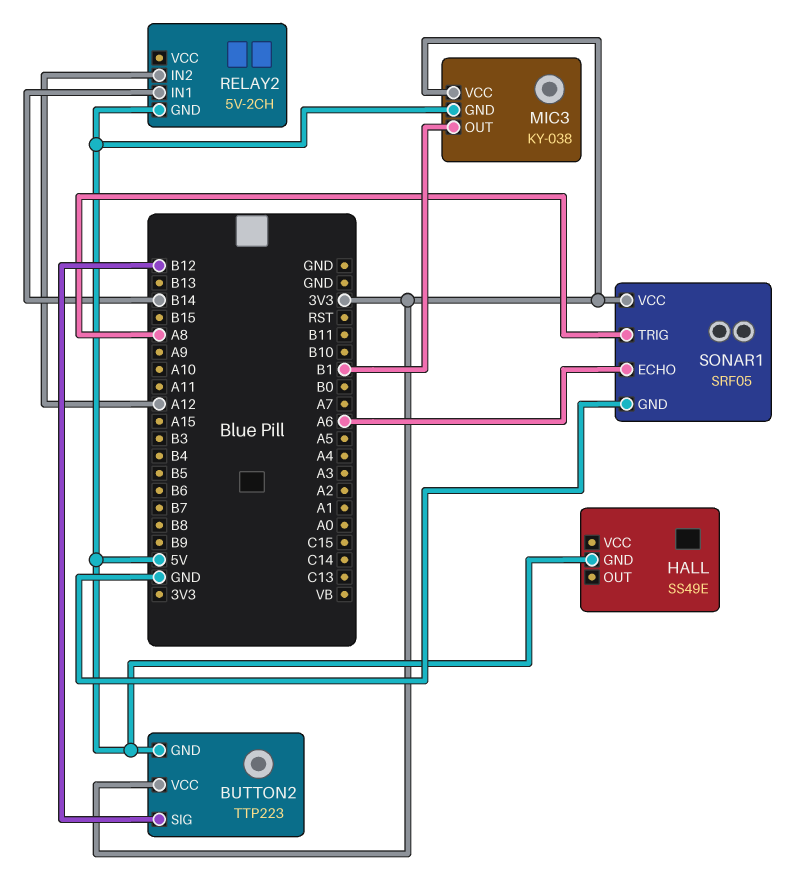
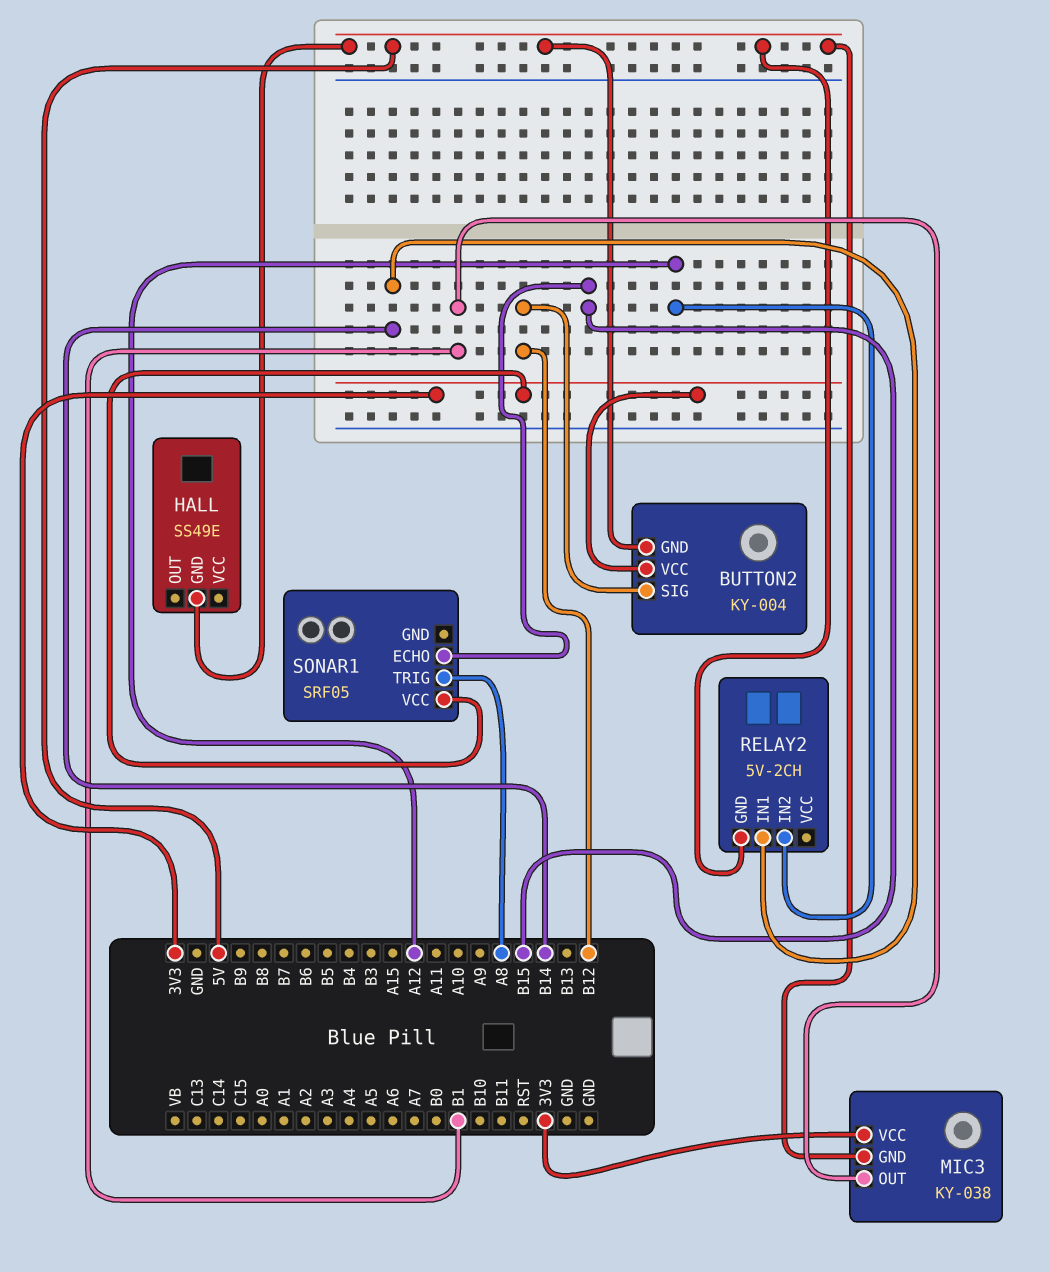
BUTTON2: TTP223 -> KY-004
SONAR1 pin ECHO: A6 -> B15
SONAR1 pin GND: GND -> none

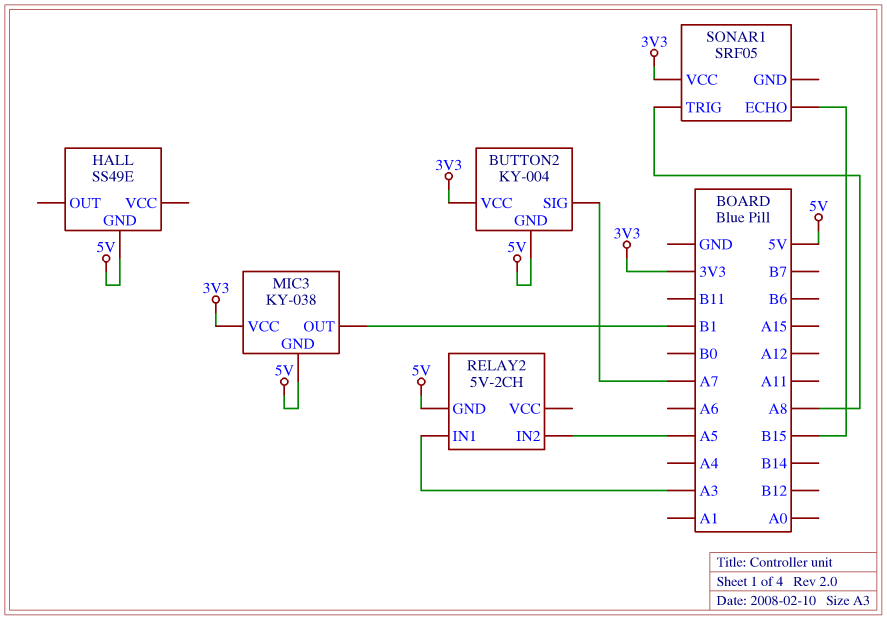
BUTTON2 pin SIG: B12 -> A7
RELAY2 pin IN1: B14 -> A3
RELAY2 pin IN2: A12 -> A5

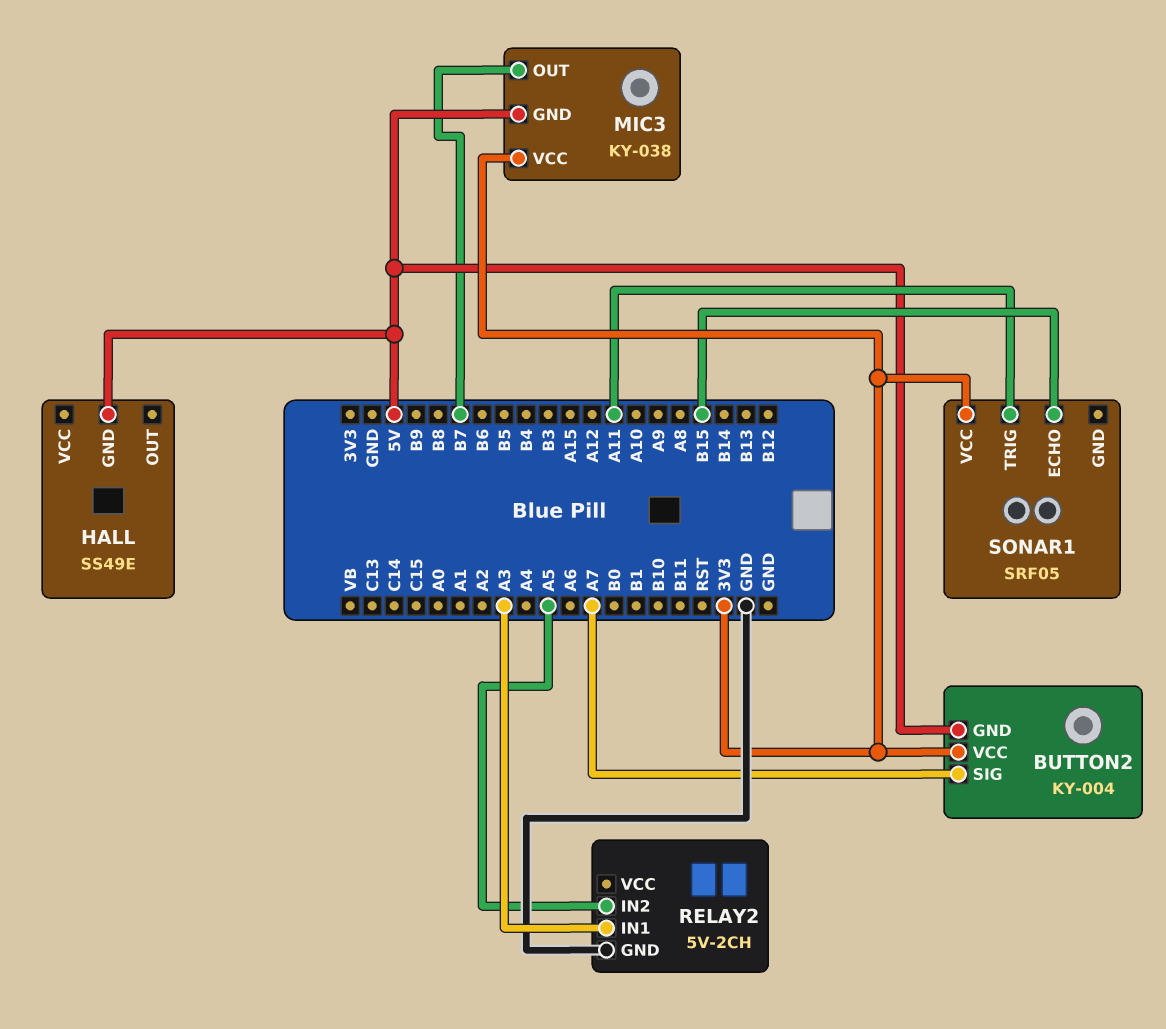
MIC3 pin OUT: B1 -> B7
RELAY2 pin GND: 5V -> GND
SONAR1 pin TRIG: A8 -> A11

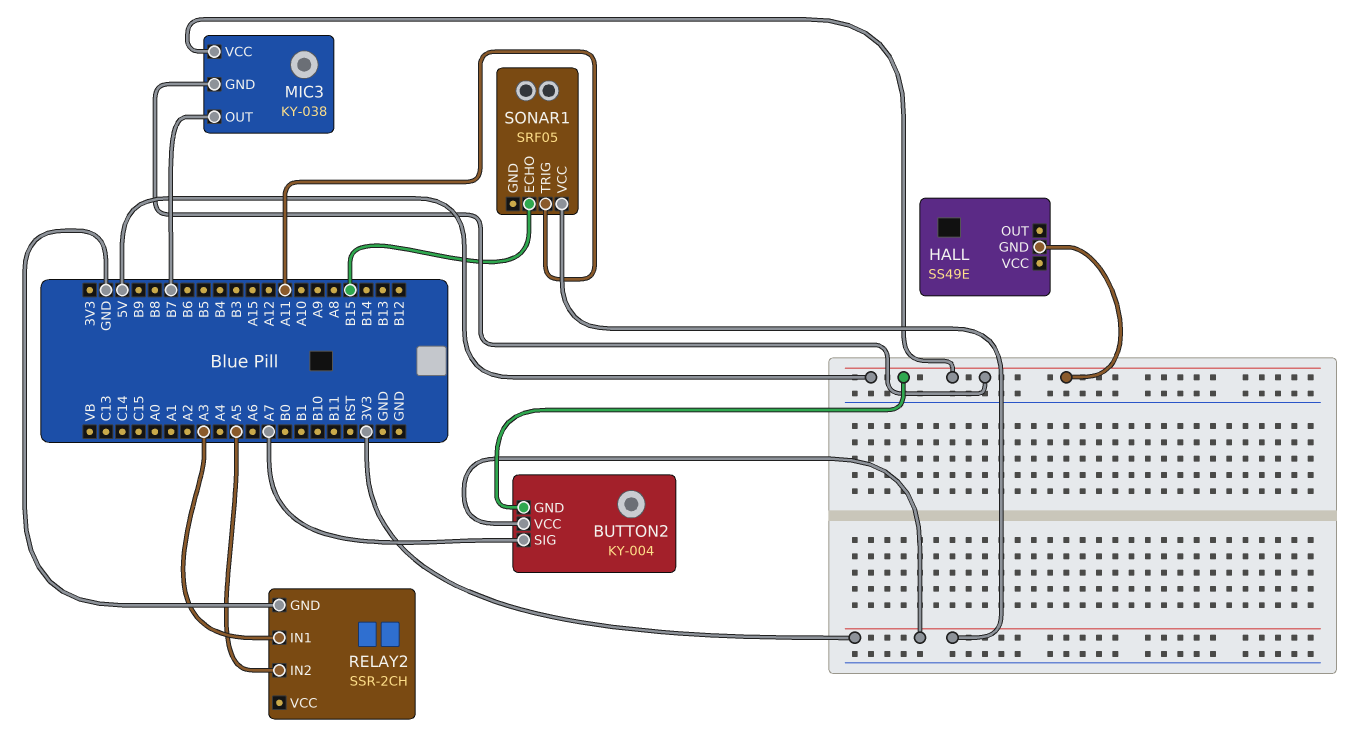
MIC3 pin VCC: 3V3 -> 5V
RELAY2: 5V-2CH -> SSR-2CH

